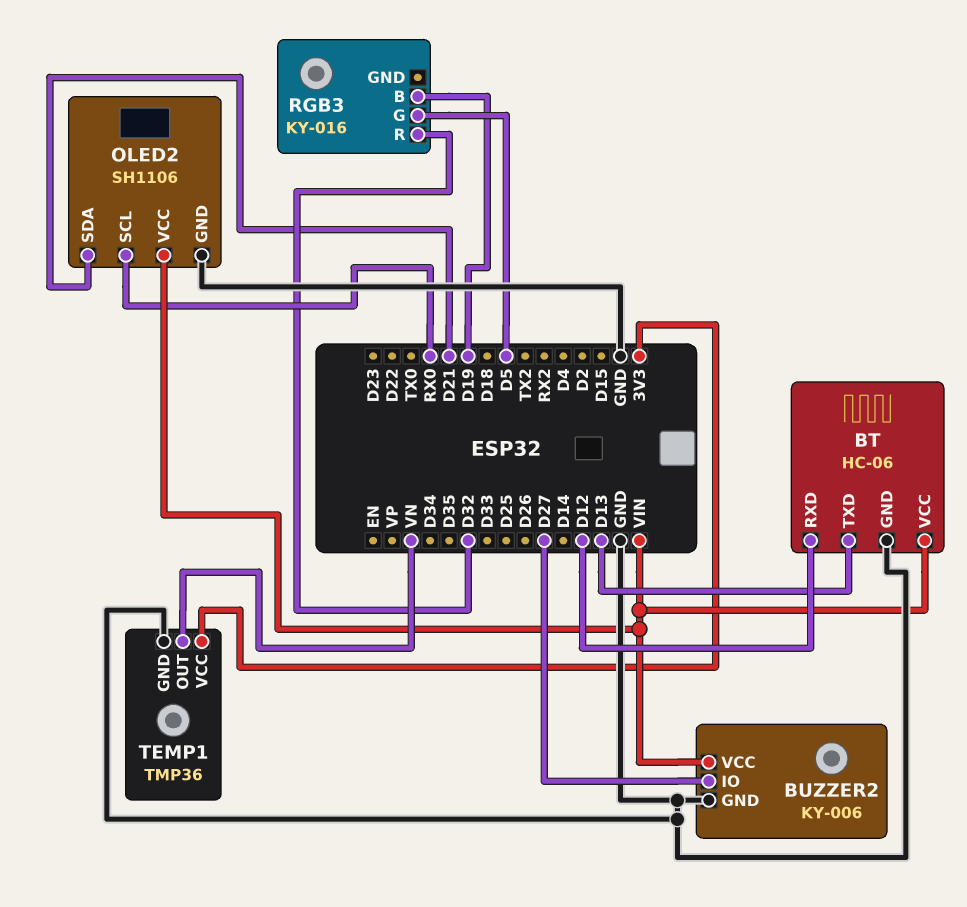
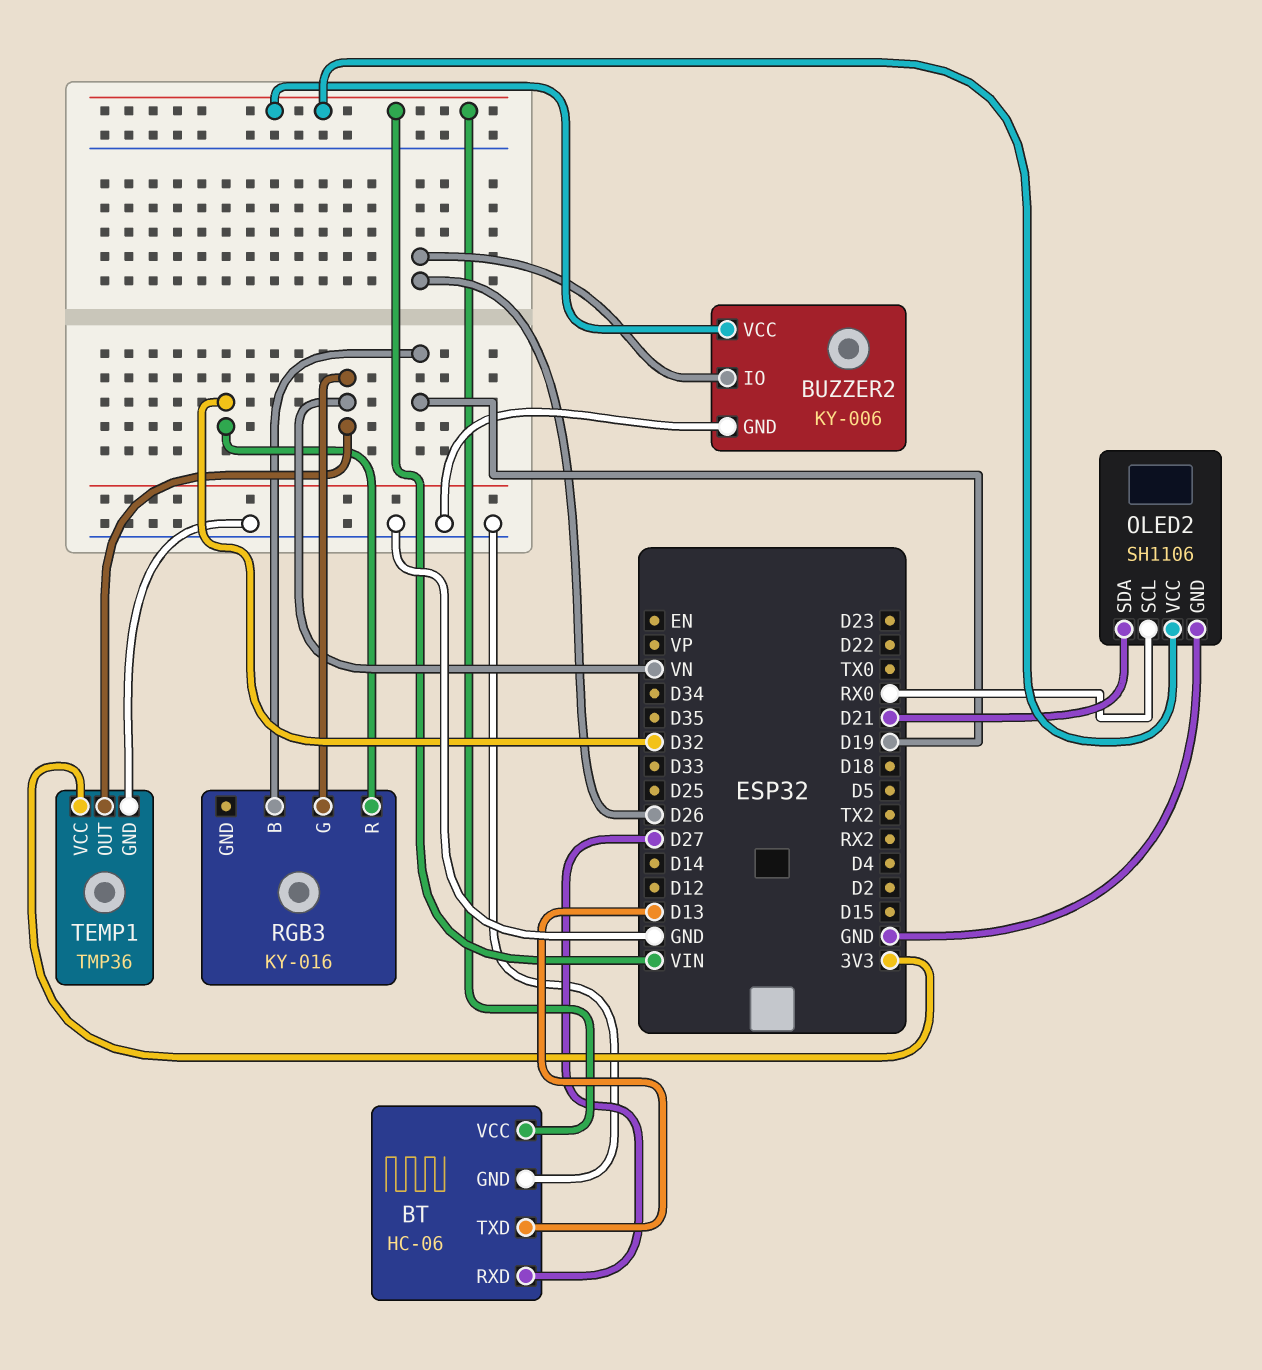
BT pin RXD: D12 -> D27
BUZZER2 pin IO: D27 -> D26
RGB3 pin G: D5 -> VN

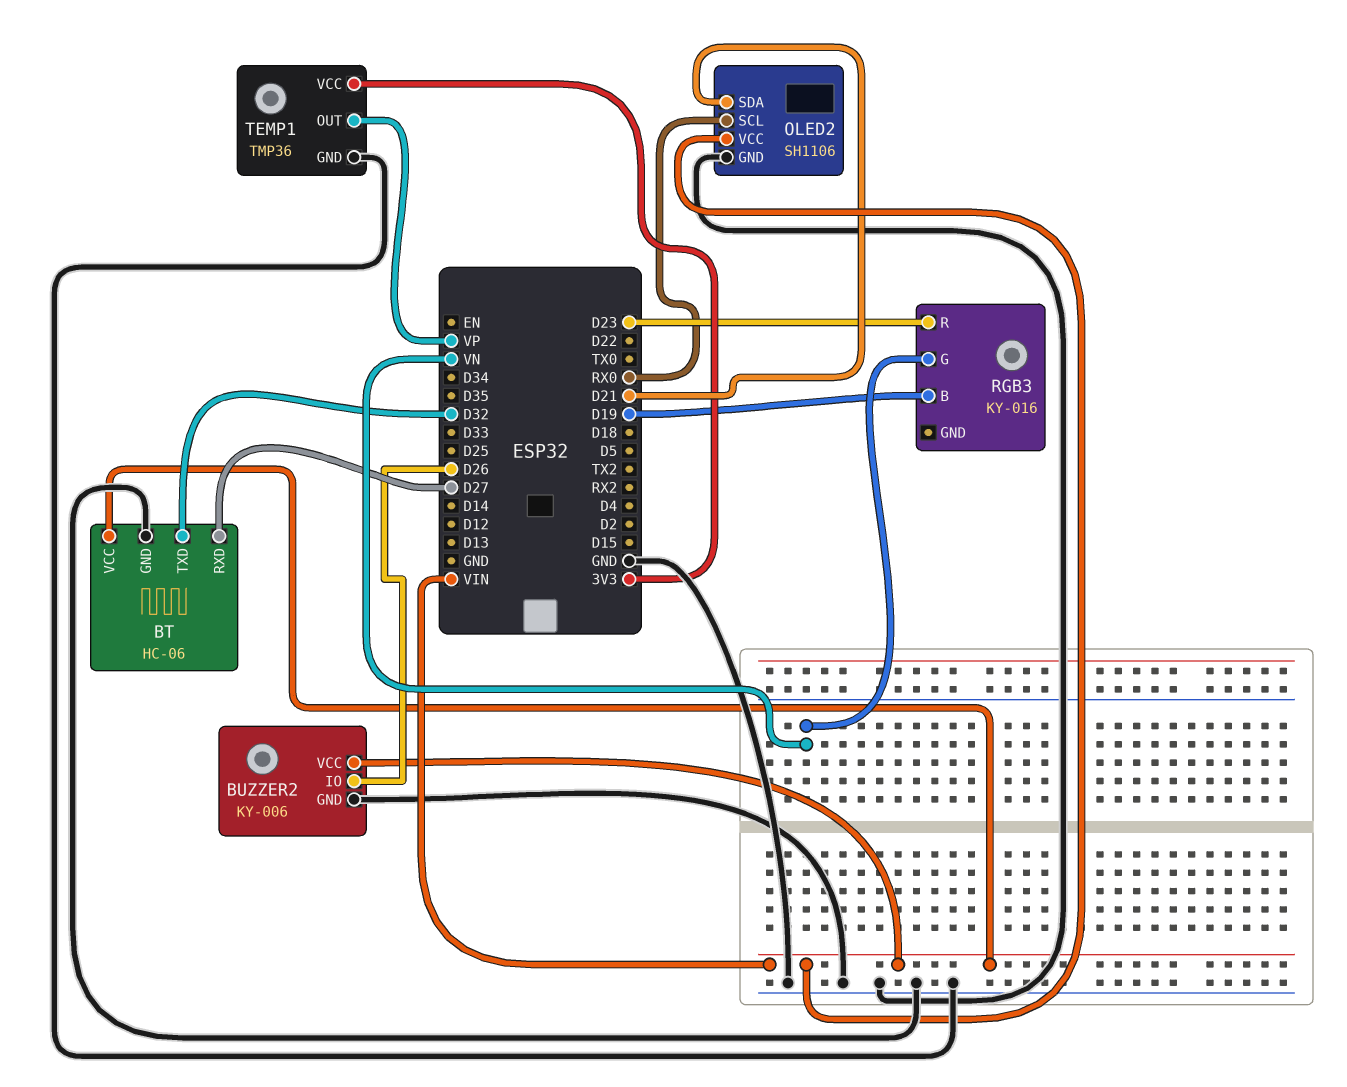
BT pin TXD: D13 -> D32
RGB3 pin R: D32 -> D23
TEMP1 pin OUT: VN -> VP

